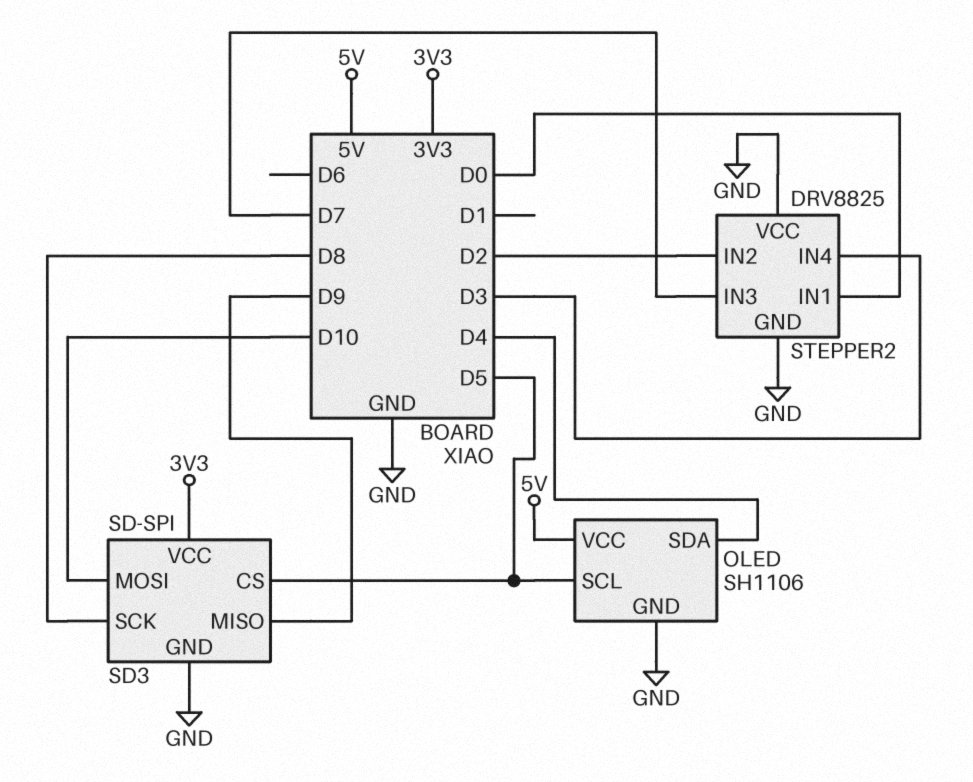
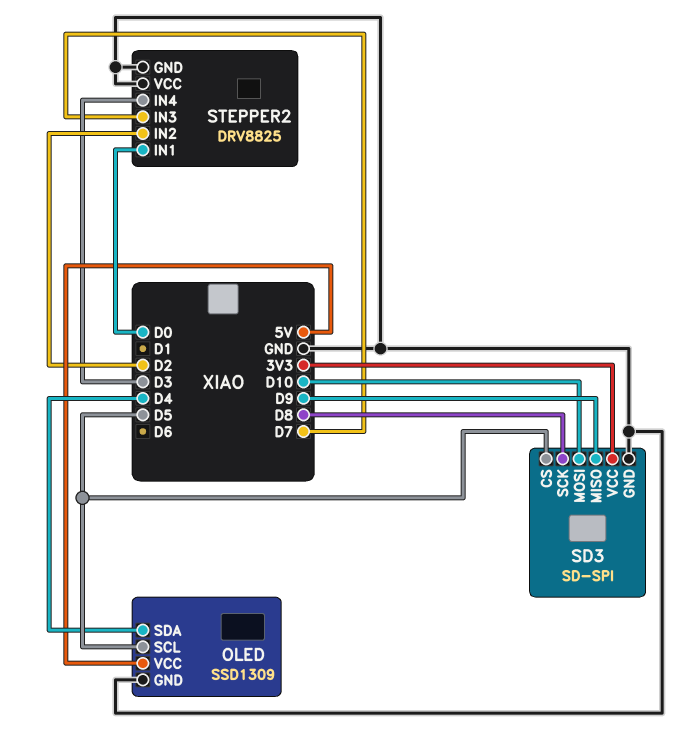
OLED: SH1106 -> SSD1309

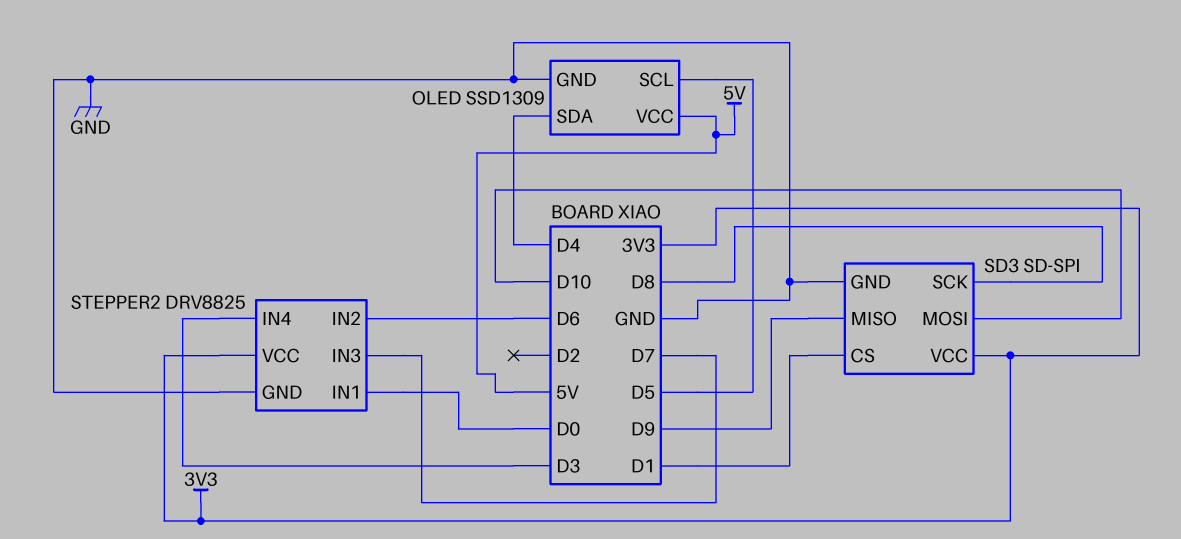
SD3 pin CS: D5 -> D1
STEPPER2 pin IN2: D2 -> D6
STEPPER2 pin VCC: GND -> 3V3

